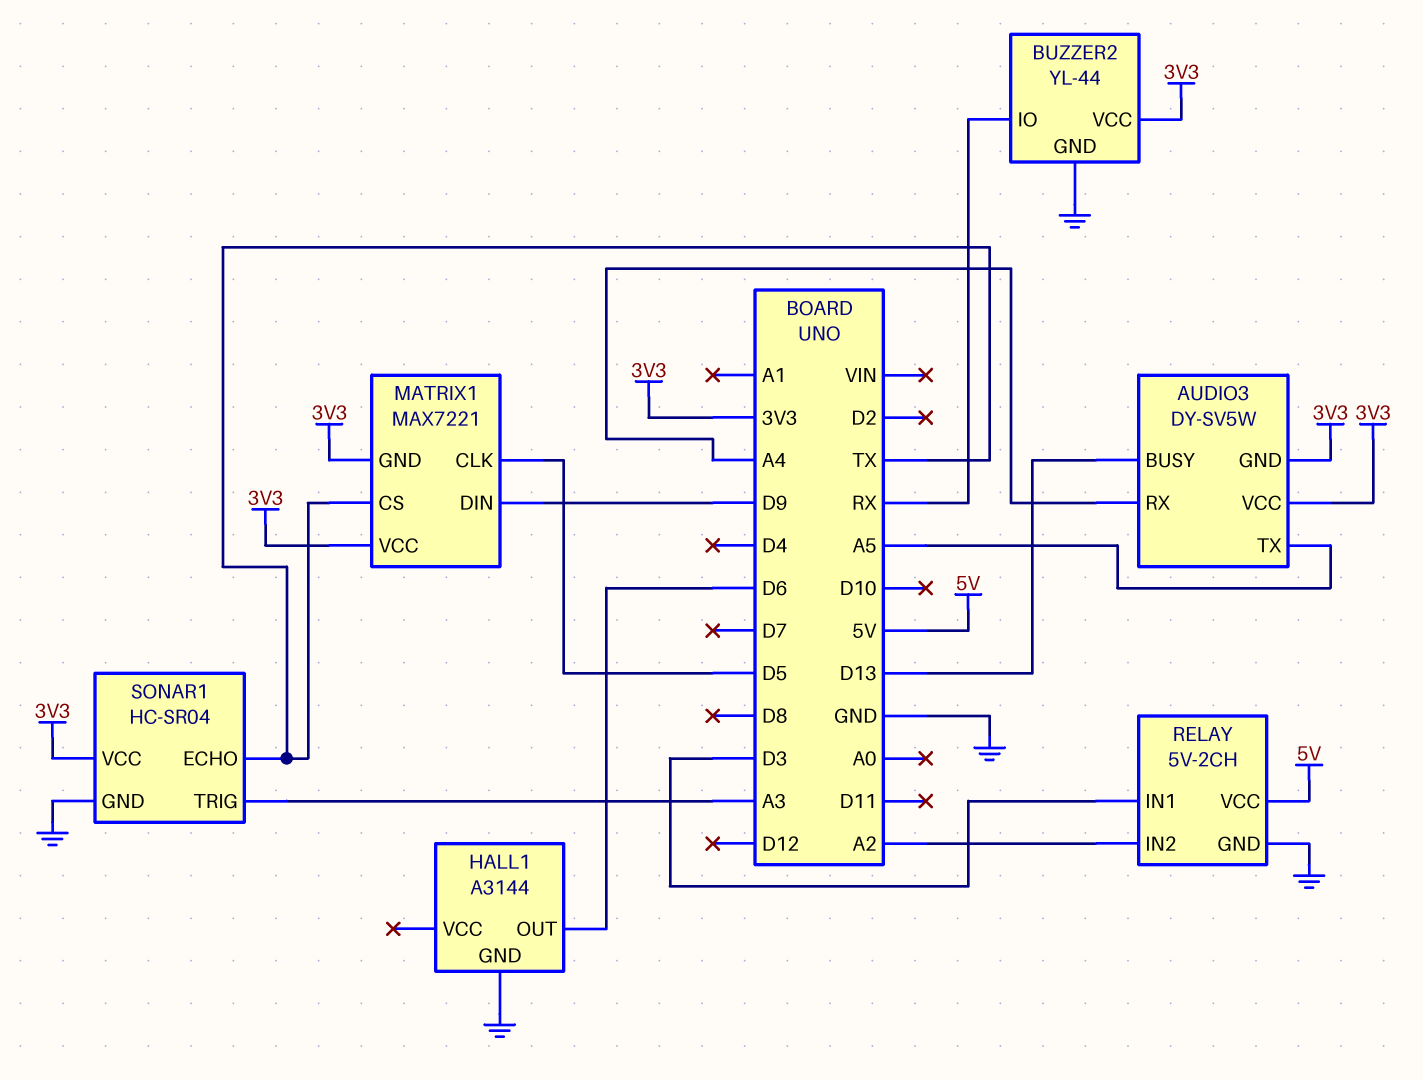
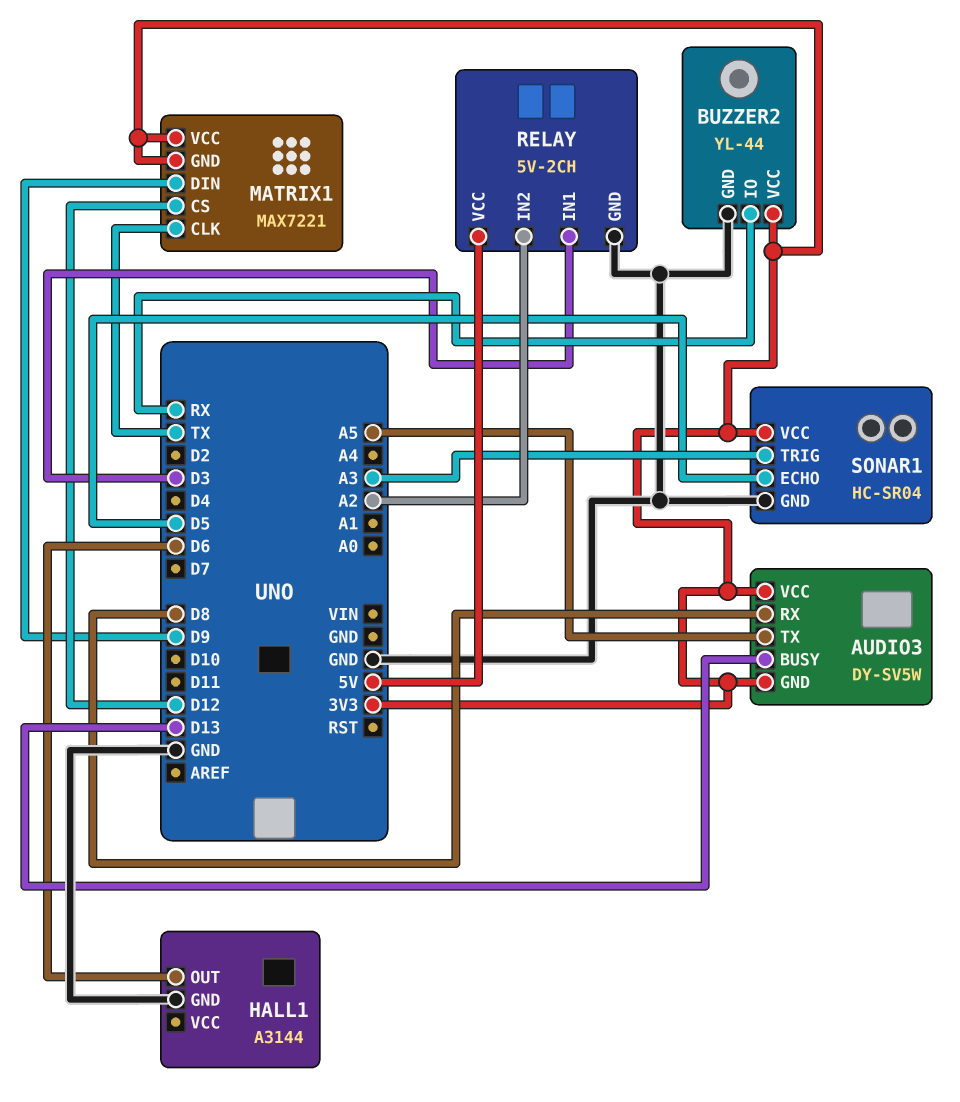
AUDIO3 pin RX: A4 -> D8
MATRIX1 pin CLK: D5 -> TX
MATRIX1 pin CS: TX -> D12
SONAR1 pin ECHO: TX -> D5

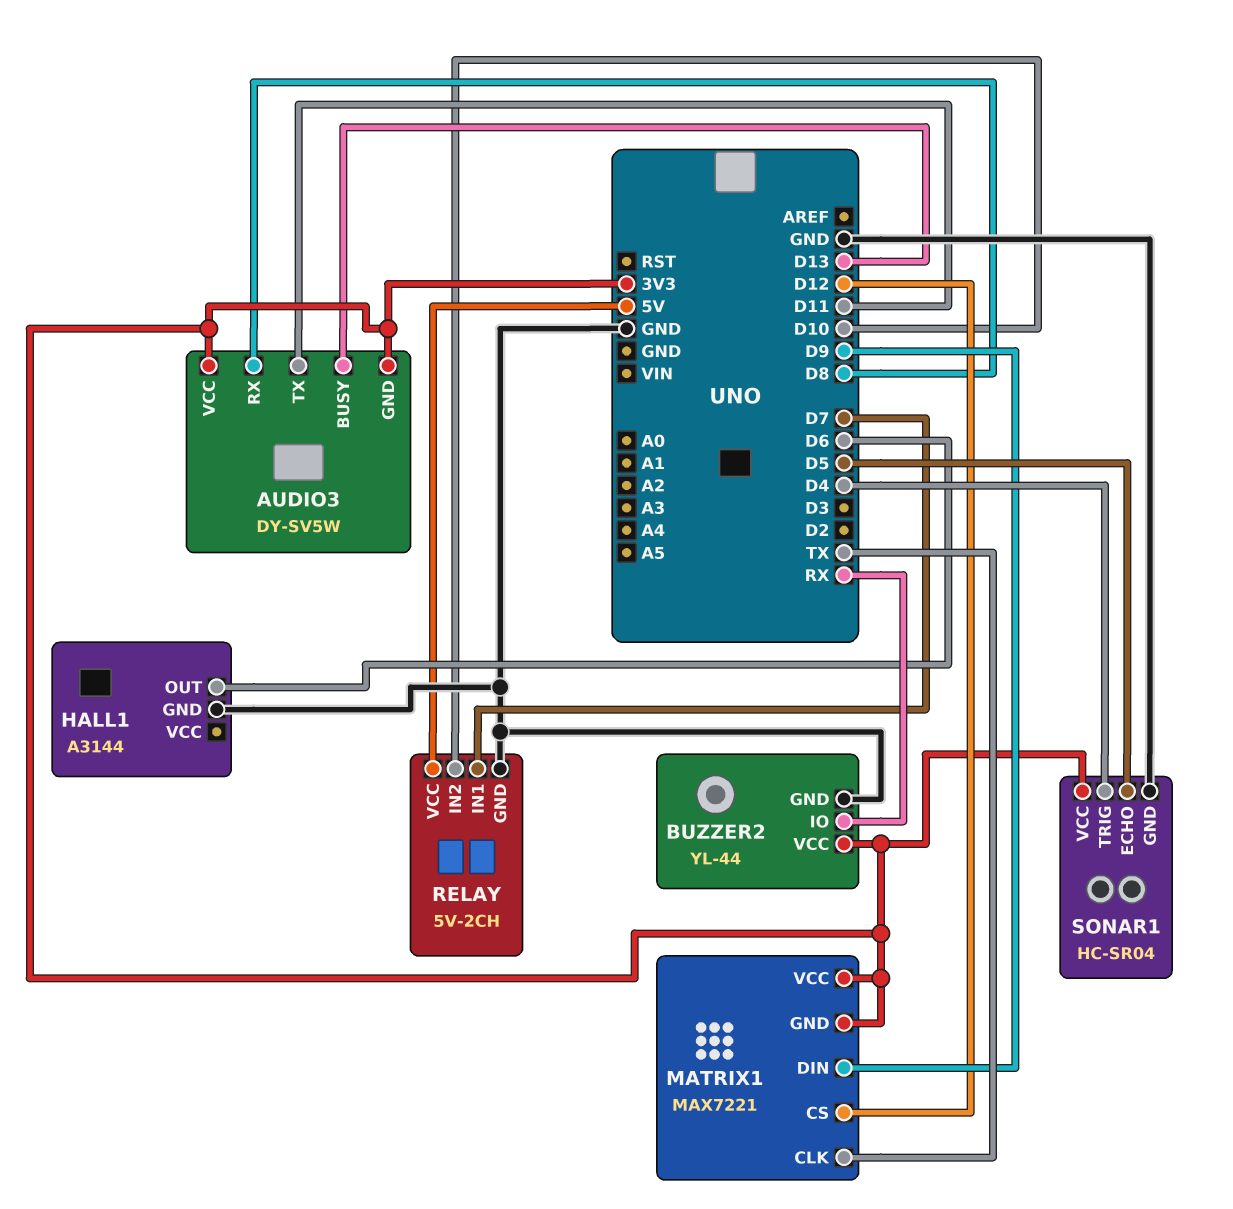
AUDIO3 pin TX: A5 -> D11
RELAY pin IN1: D3 -> D7
RELAY pin IN2: A2 -> D10
SONAR1 pin TRIG: A3 -> D4

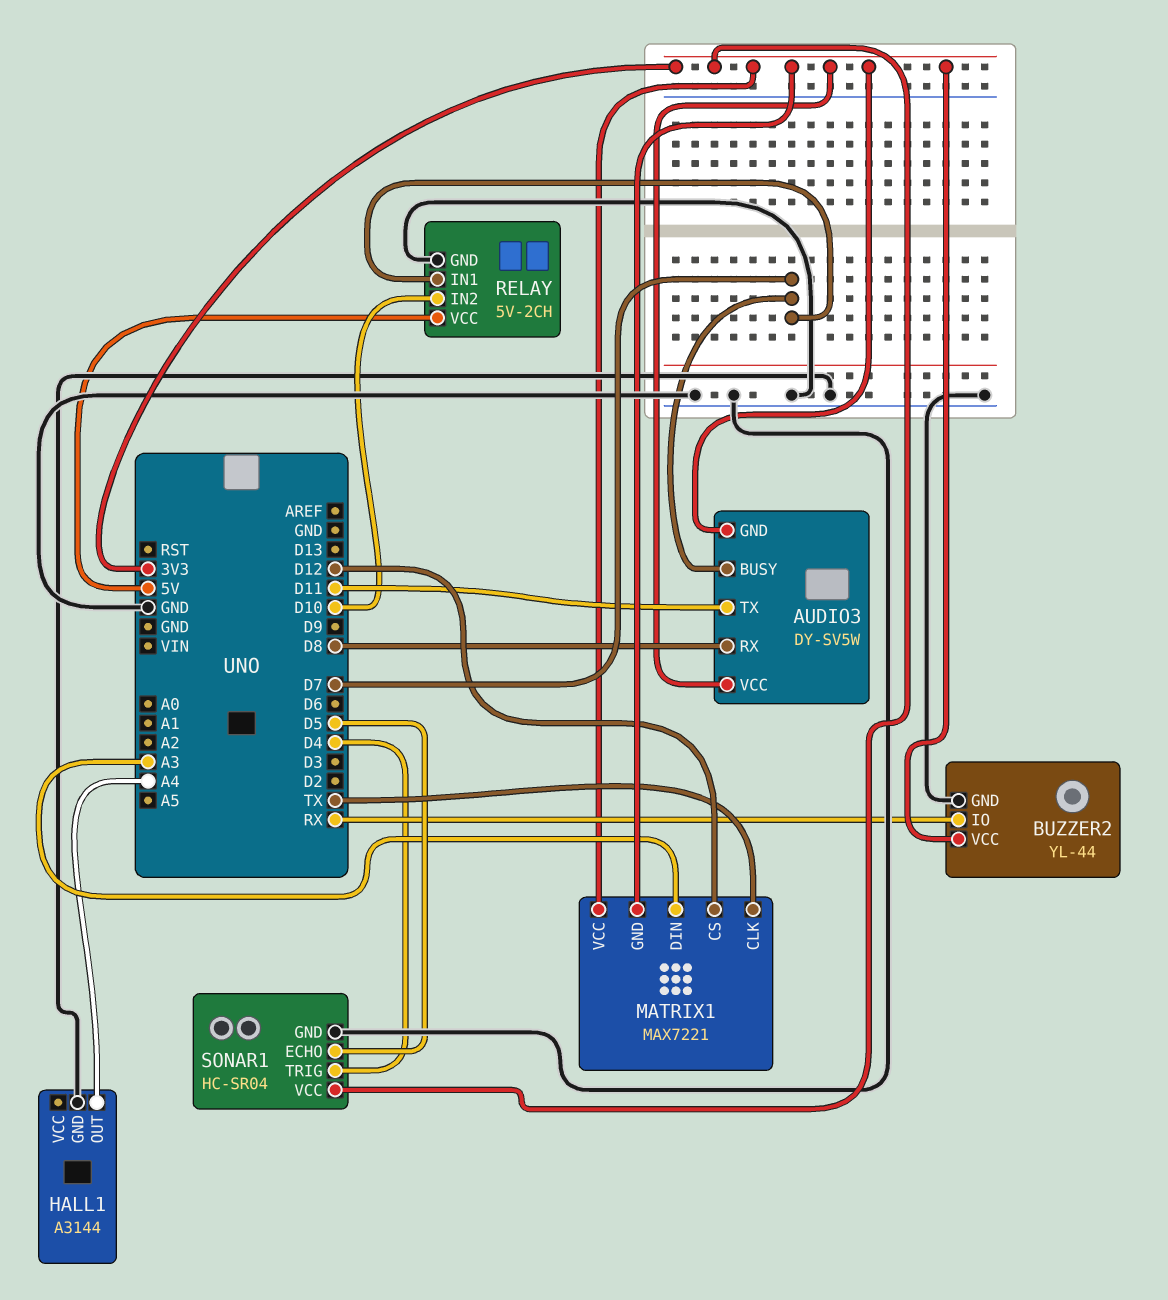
AUDIO3 pin BUSY: D13 -> D7
HALL1 pin OUT: D6 -> A4
MATRIX1 pin DIN: D9 -> A3

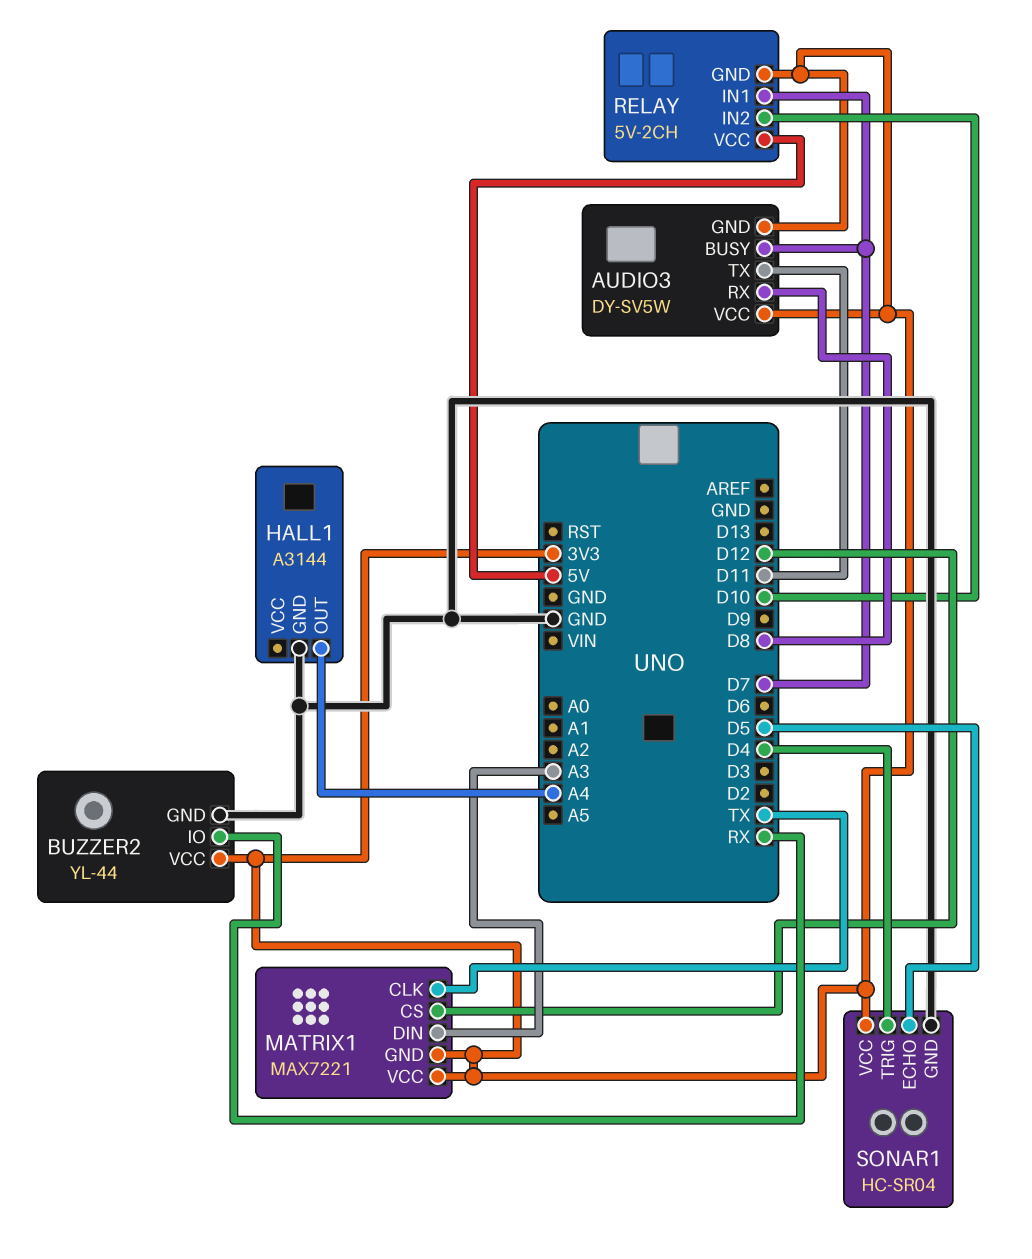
RELAY pin GND: GND -> 3V3

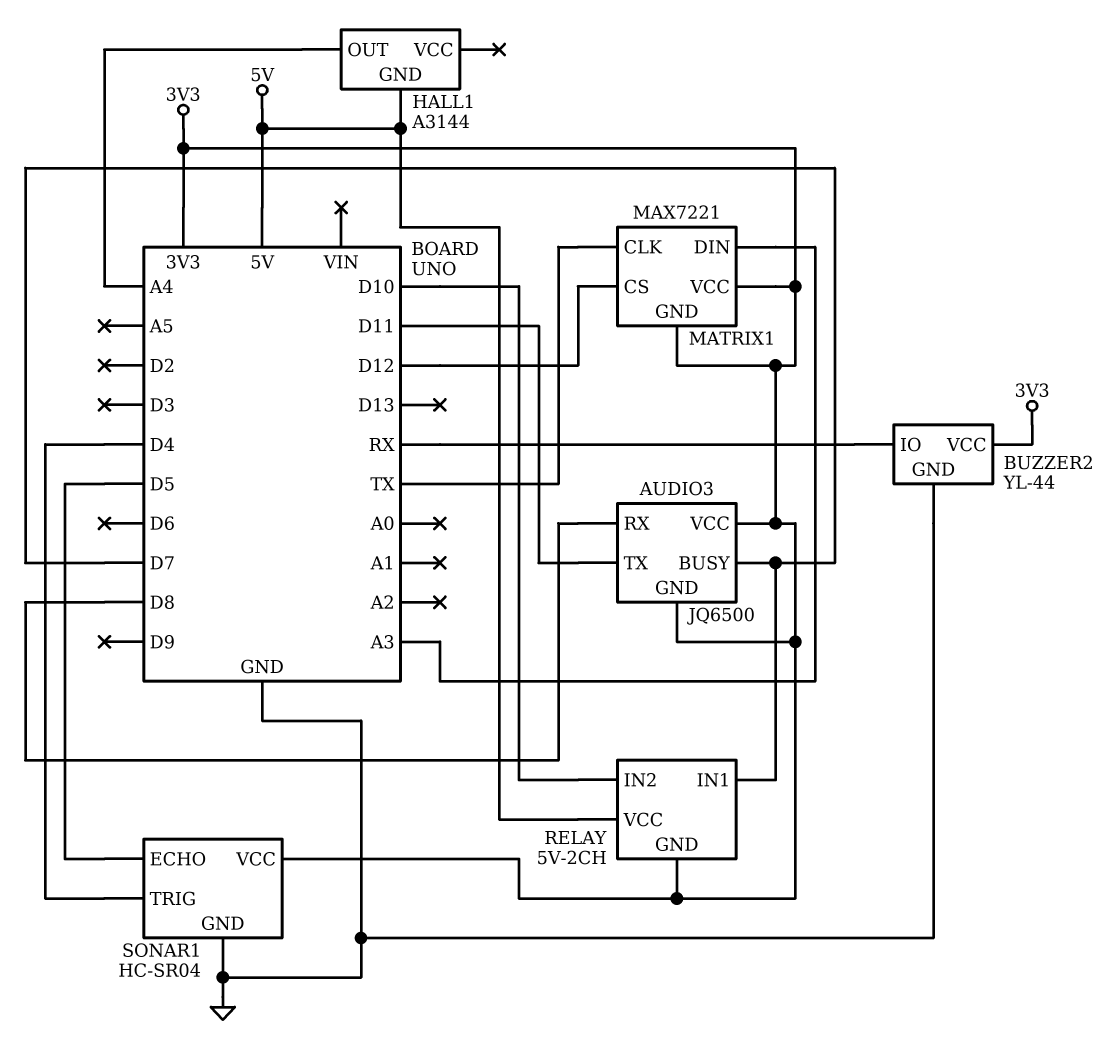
AUDIO3: DY-SV5W -> JQ6500
HALL1 pin GND: GND -> 5V

